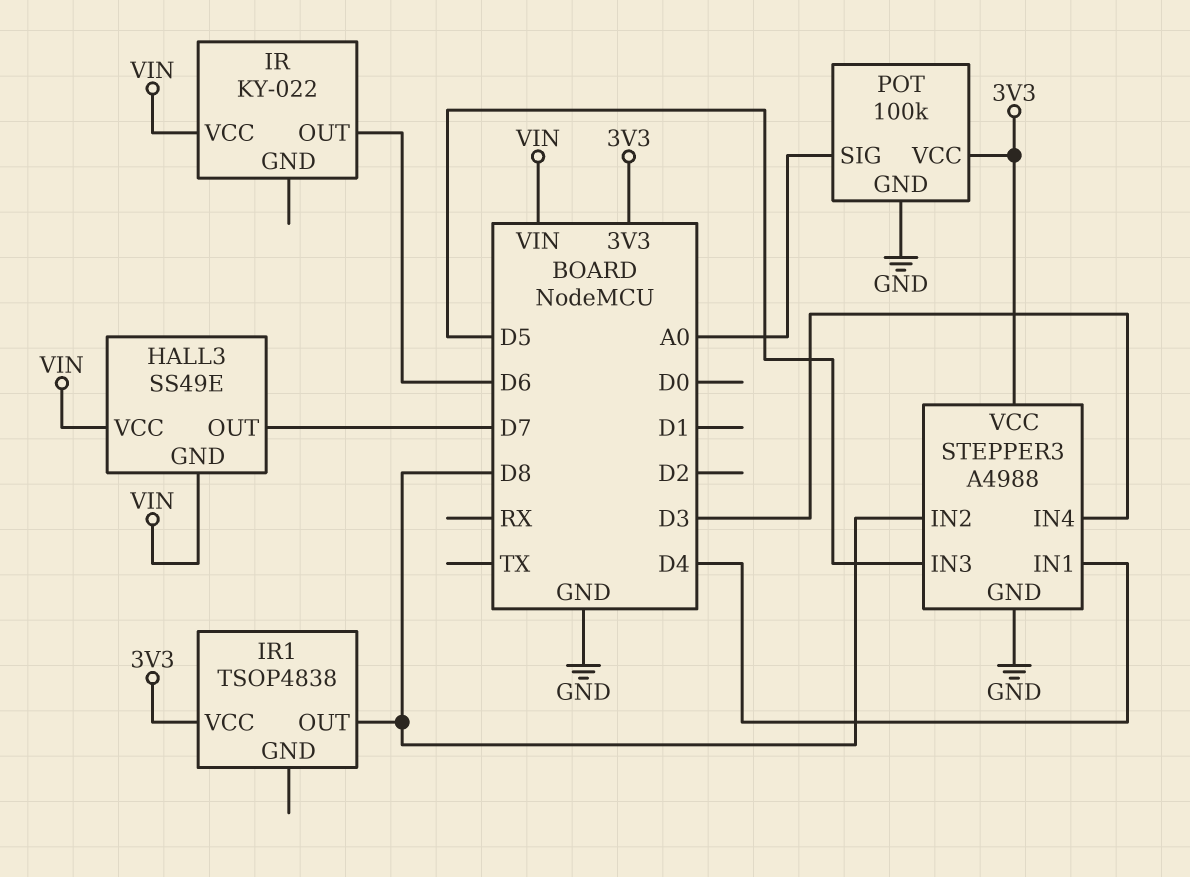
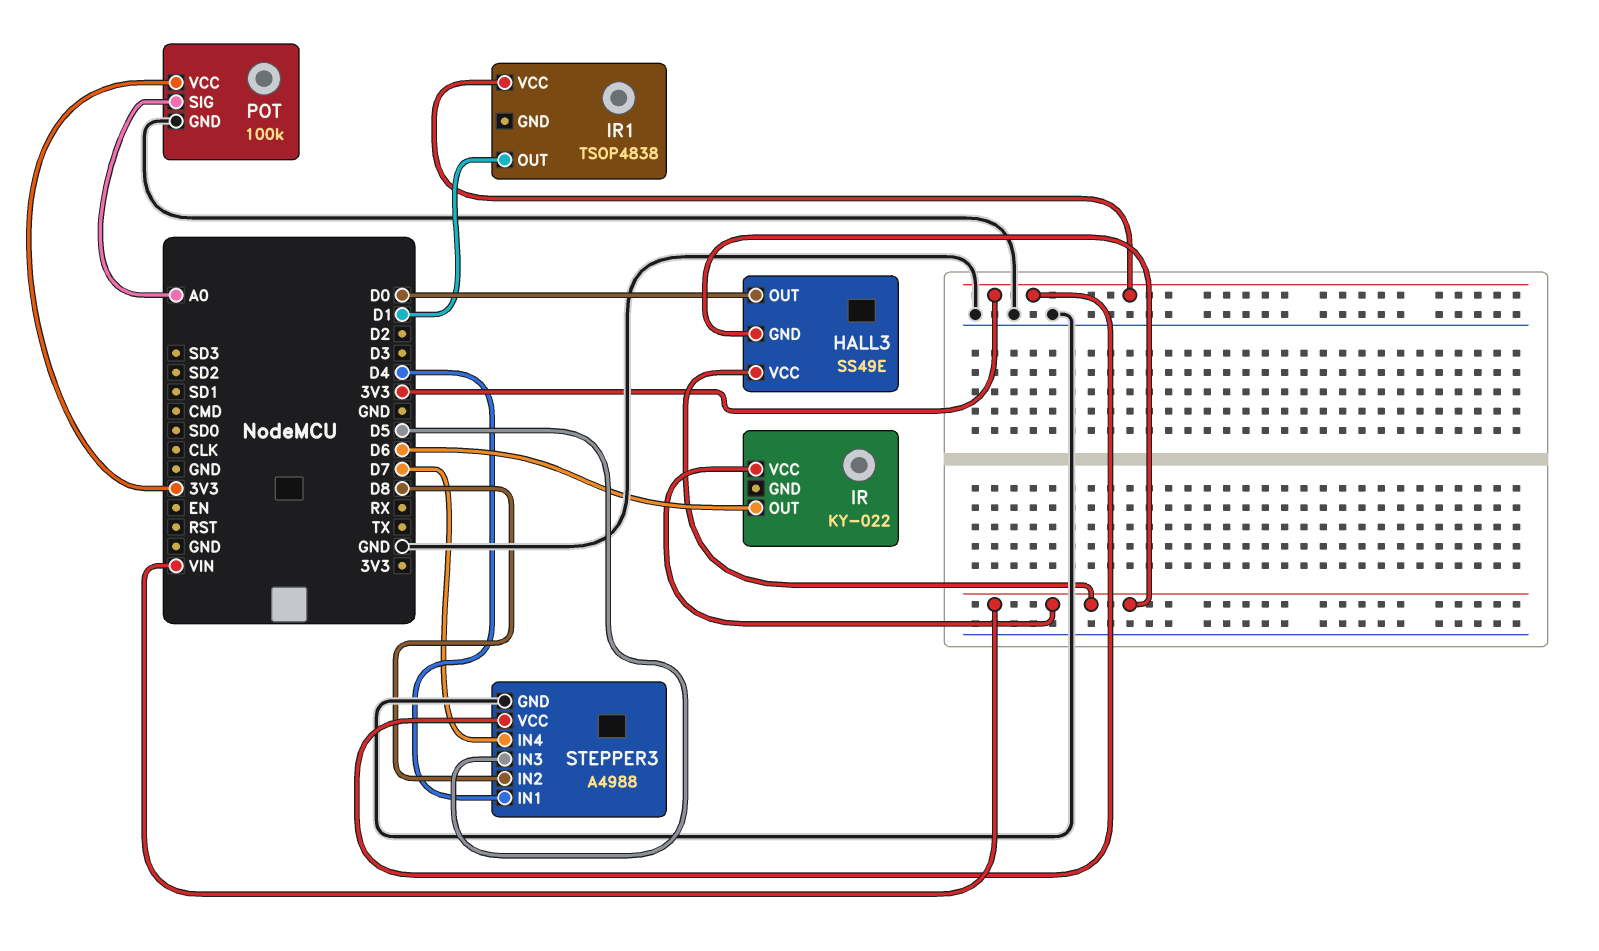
HALL3 pin OUT: D7 -> D0
IR1 pin OUT: D8 -> D1
STEPPER3 pin IN4: D3 -> D7

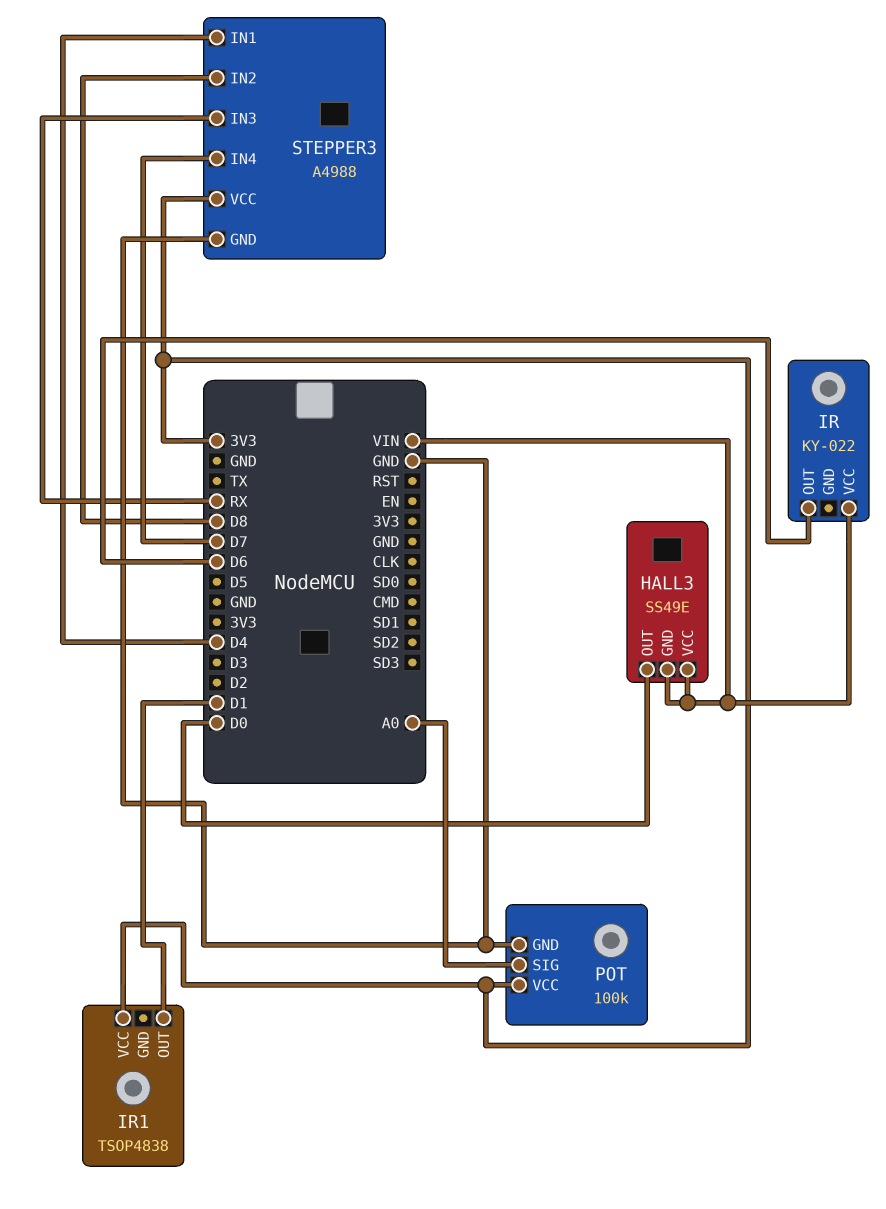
STEPPER3 pin IN3: D5 -> RX

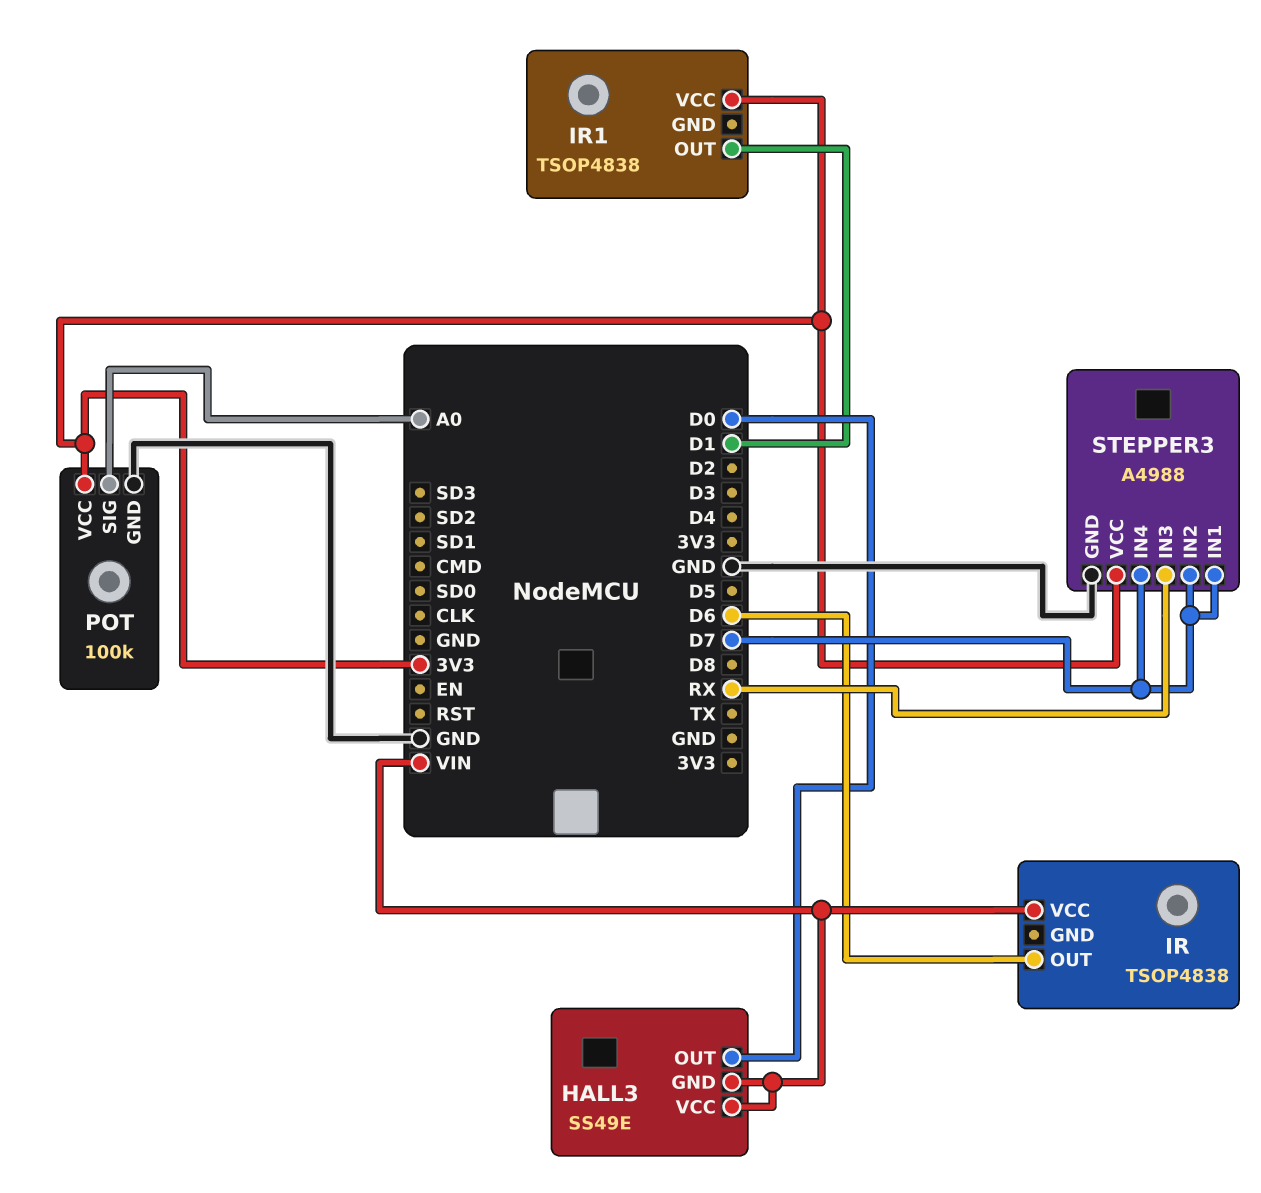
IR: KY-022 -> TSOP4838
STEPPER3 pin IN1: D4 -> D7
STEPPER3 pin IN2: D8 -> D7

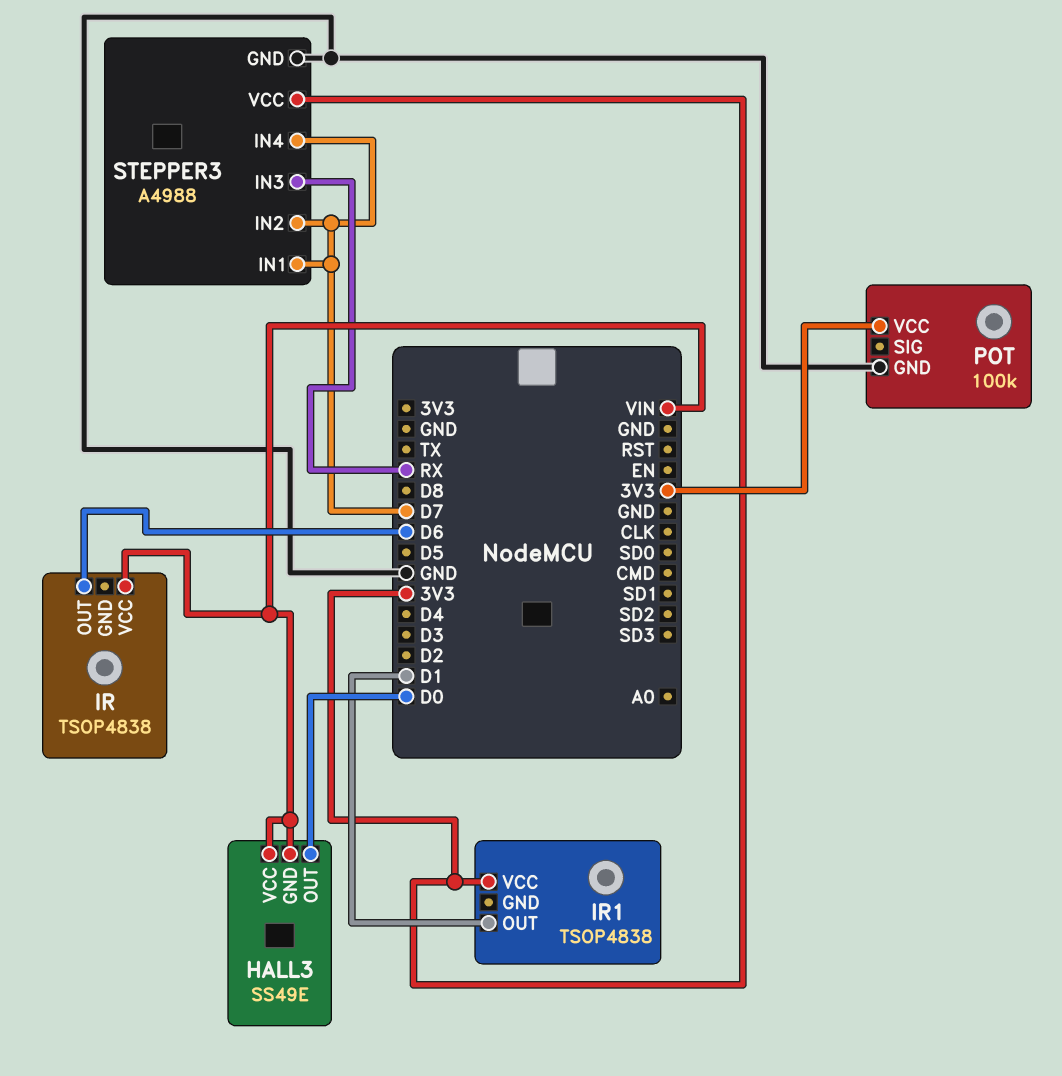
POT pin SIG: A0 -> none

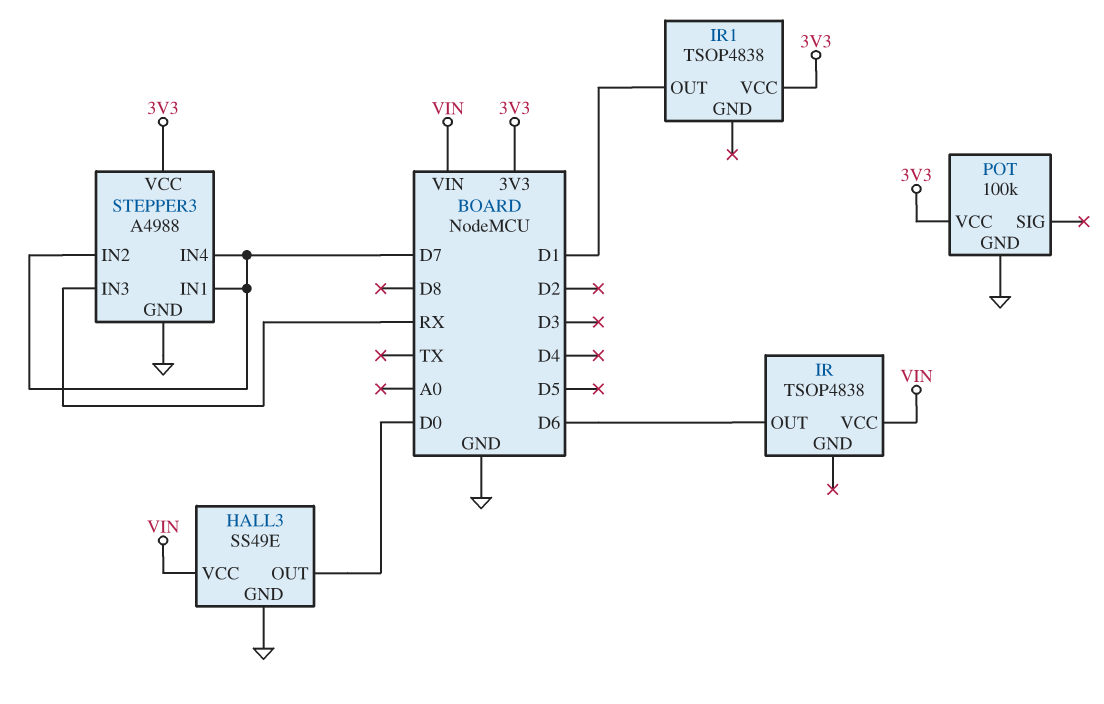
HALL3 pin GND: VIN -> GND

